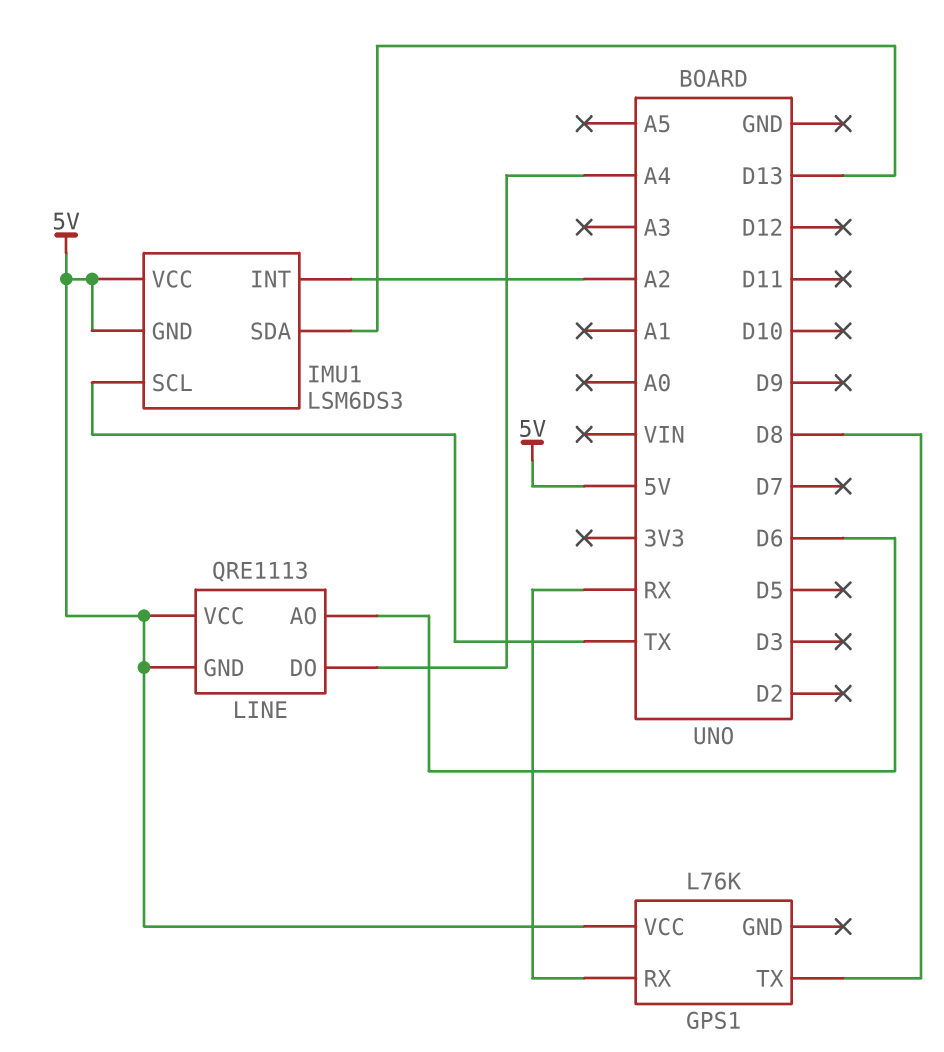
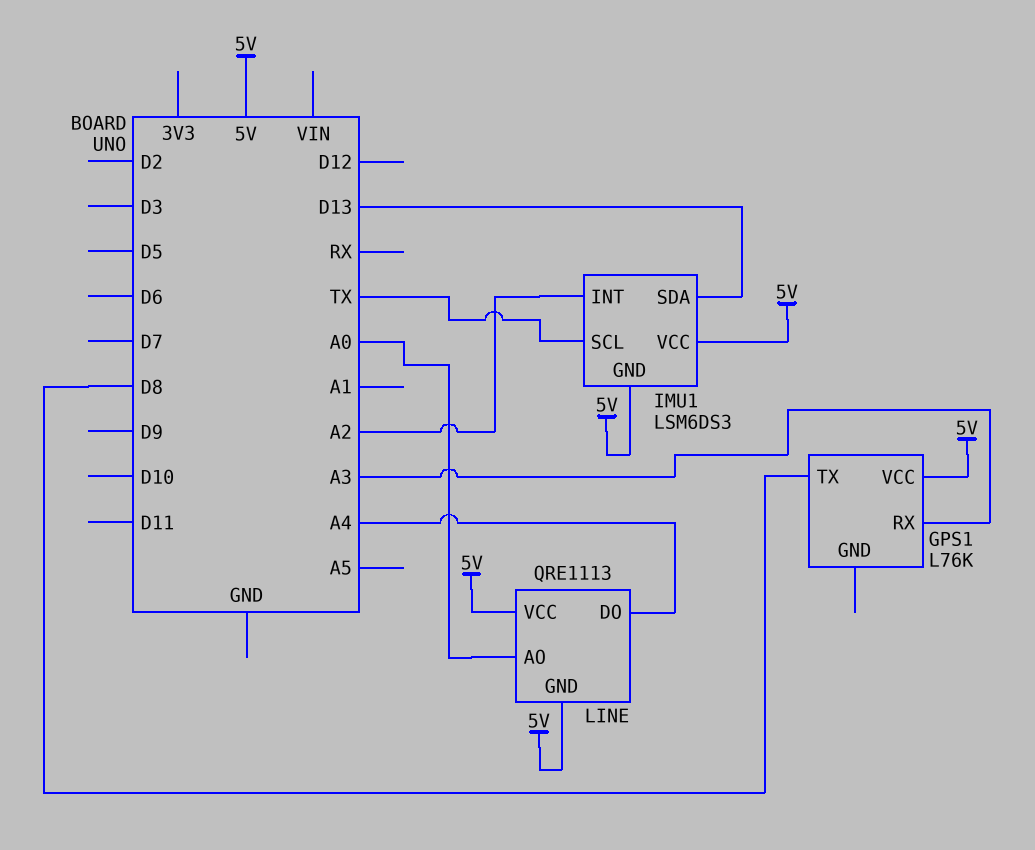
GPS1 pin RX: RX -> A3
LINE pin AO: D6 -> A0

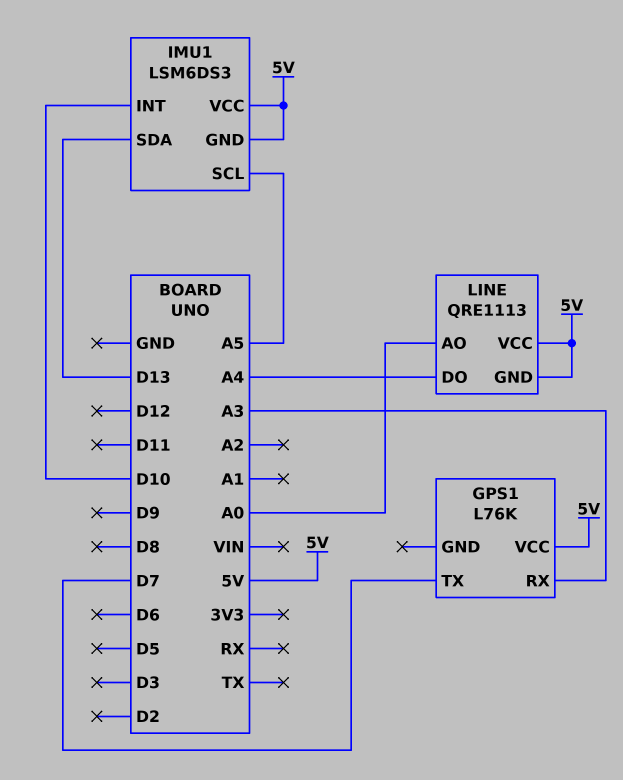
GPS1 pin TX: D8 -> D7
IMU1 pin INT: A2 -> D10
IMU1 pin SCL: TX -> A5

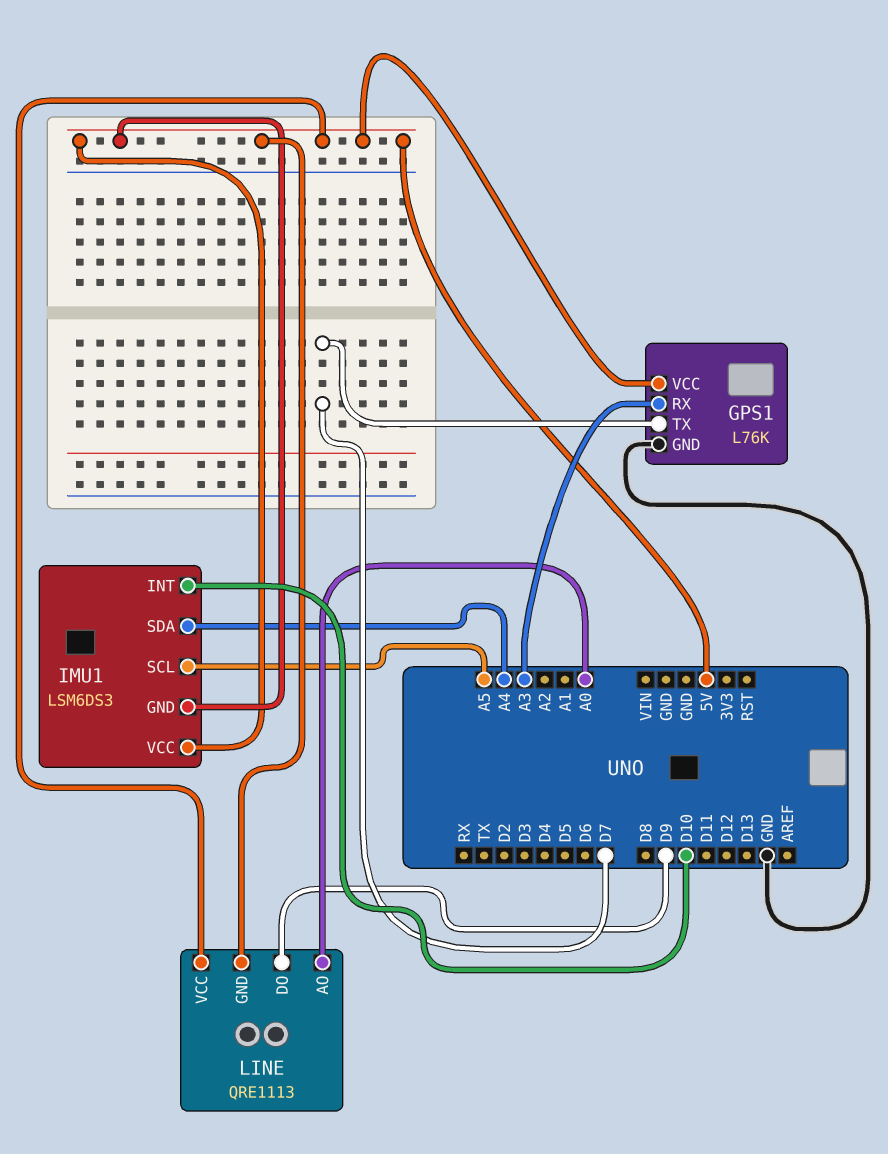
GPS1 pin GND: none -> GND
IMU1 pin SDA: D13 -> A4
LINE pin DO: A4 -> D9

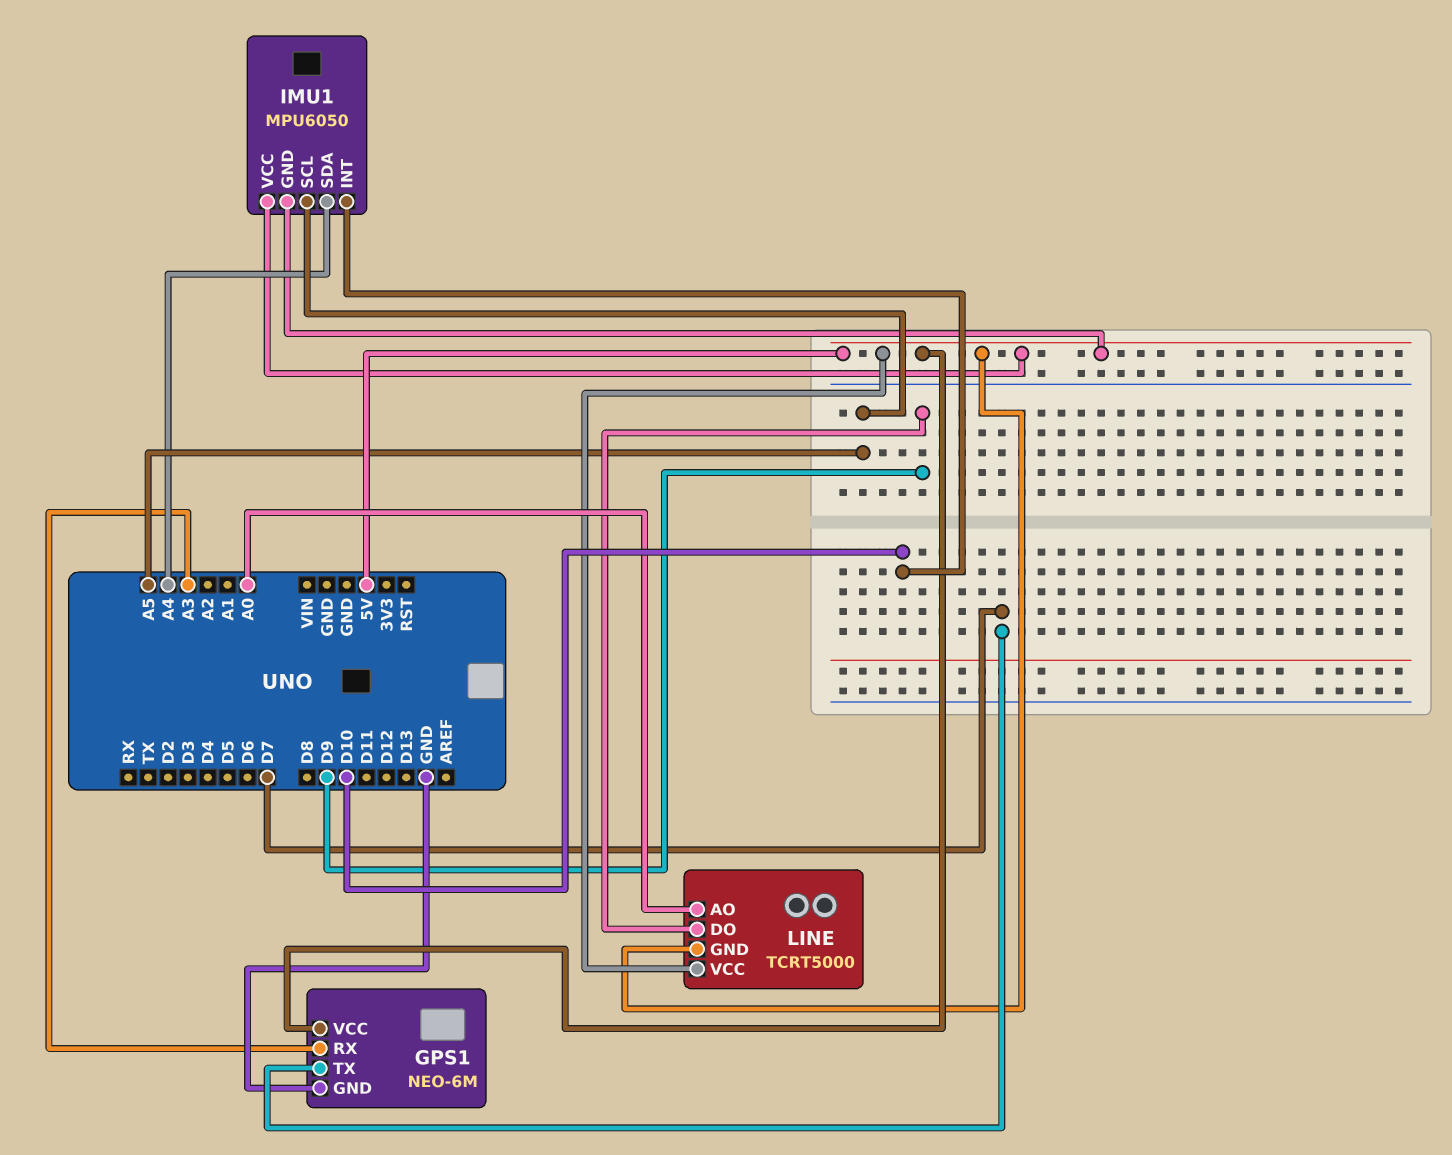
GPS1: L76K -> NEO-6M
IMU1: LSM6DS3 -> MPU6050
LINE: QRE1113 -> TCRT5000

